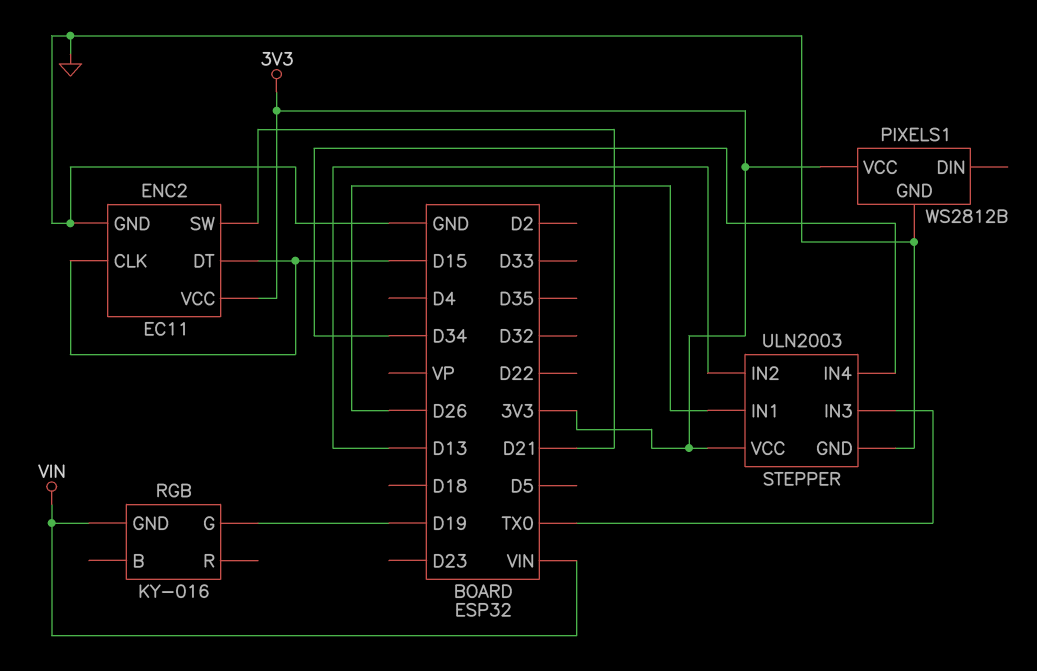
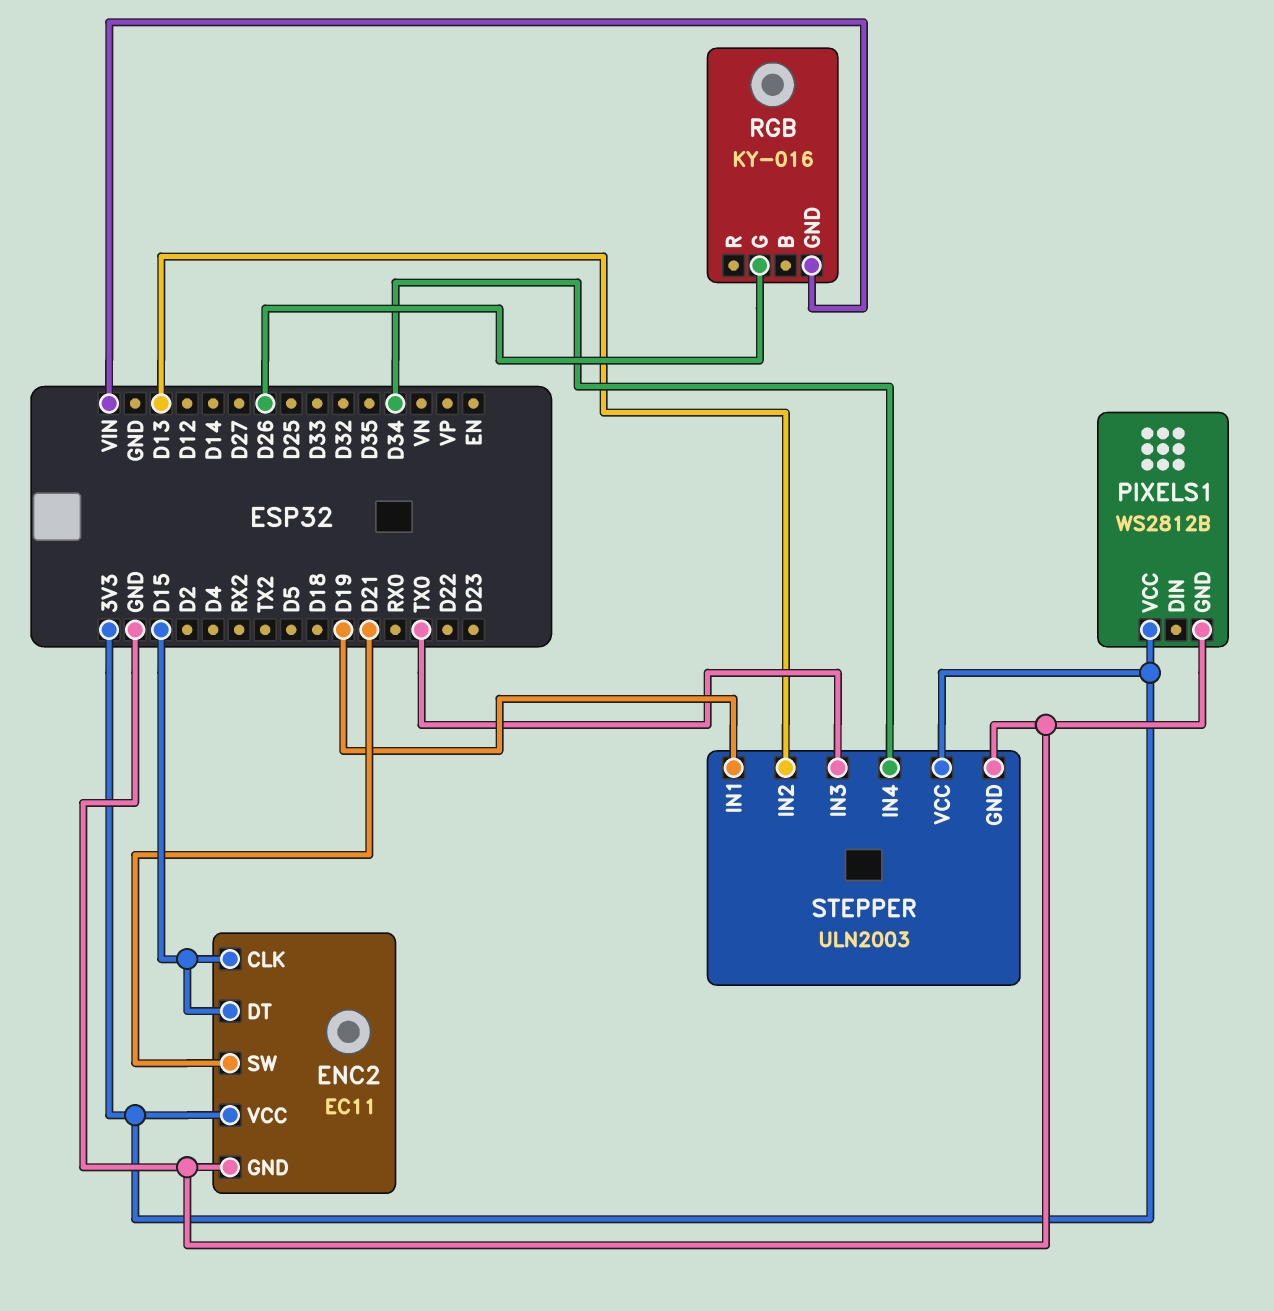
RGB pin G: D19 -> D26
STEPPER pin IN1: D26 -> D19

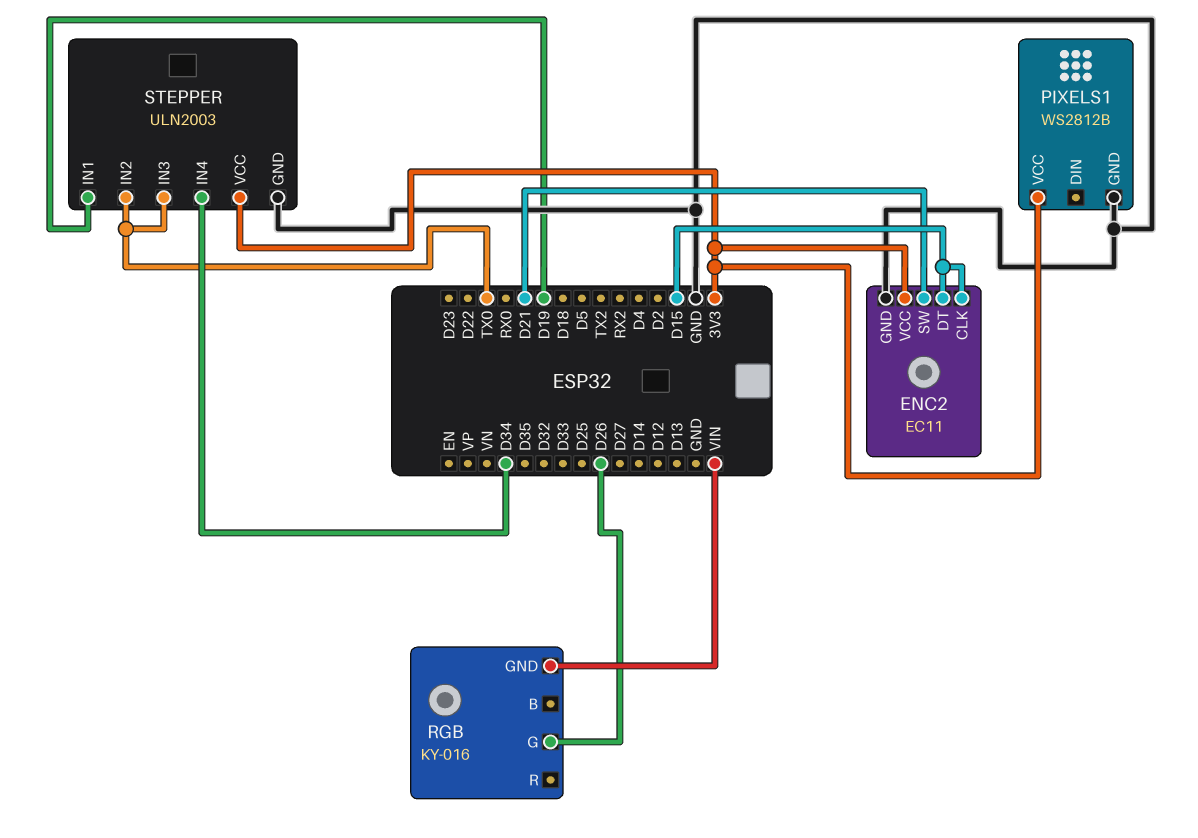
STEPPER pin IN2: D13 -> TX0

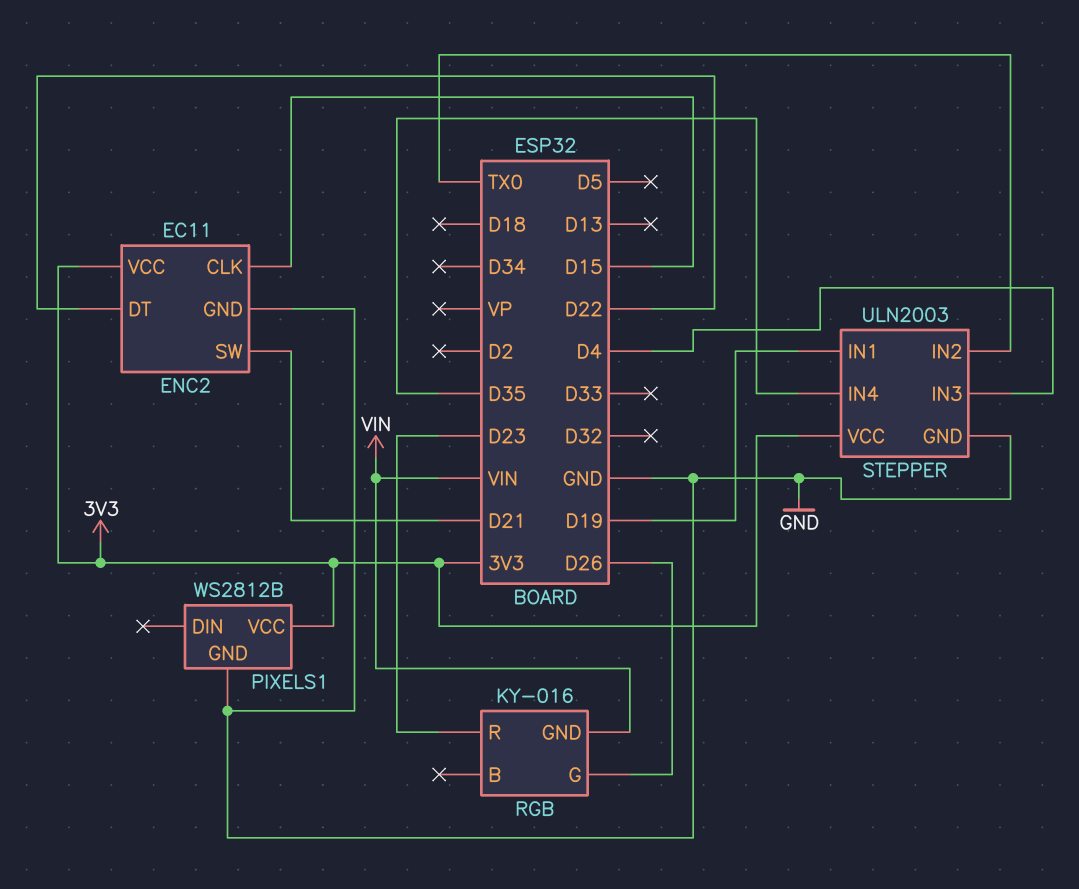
ENC2 pin DT: D15 -> D22
RGB pin R: none -> D23
STEPPER pin IN3: TX0 -> D4
STEPPER pin IN4: D34 -> D35

